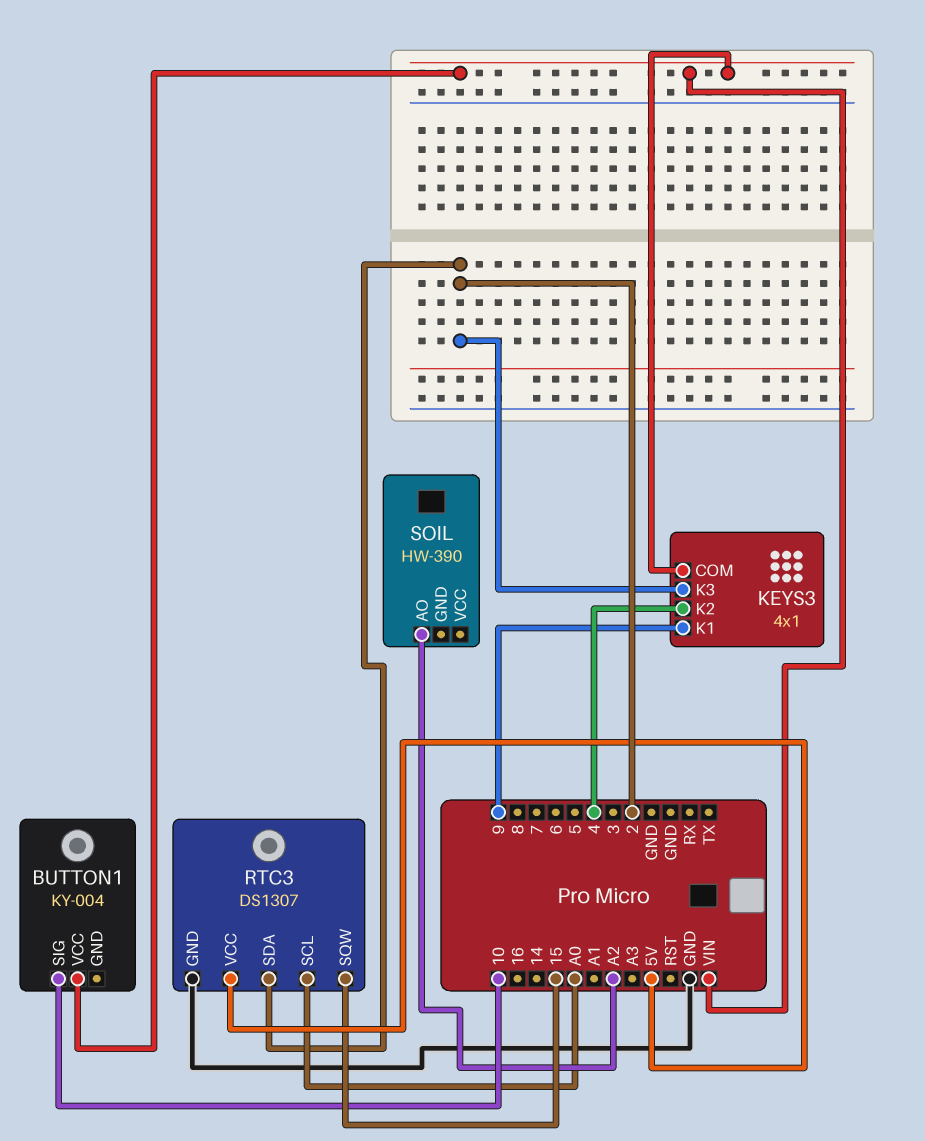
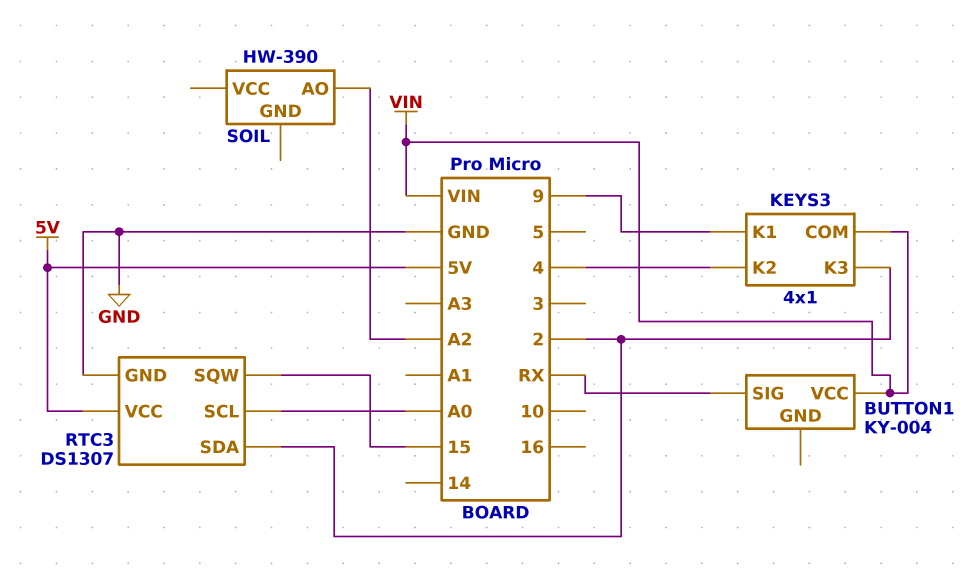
BUTTON1 pin SIG: 10 -> RX

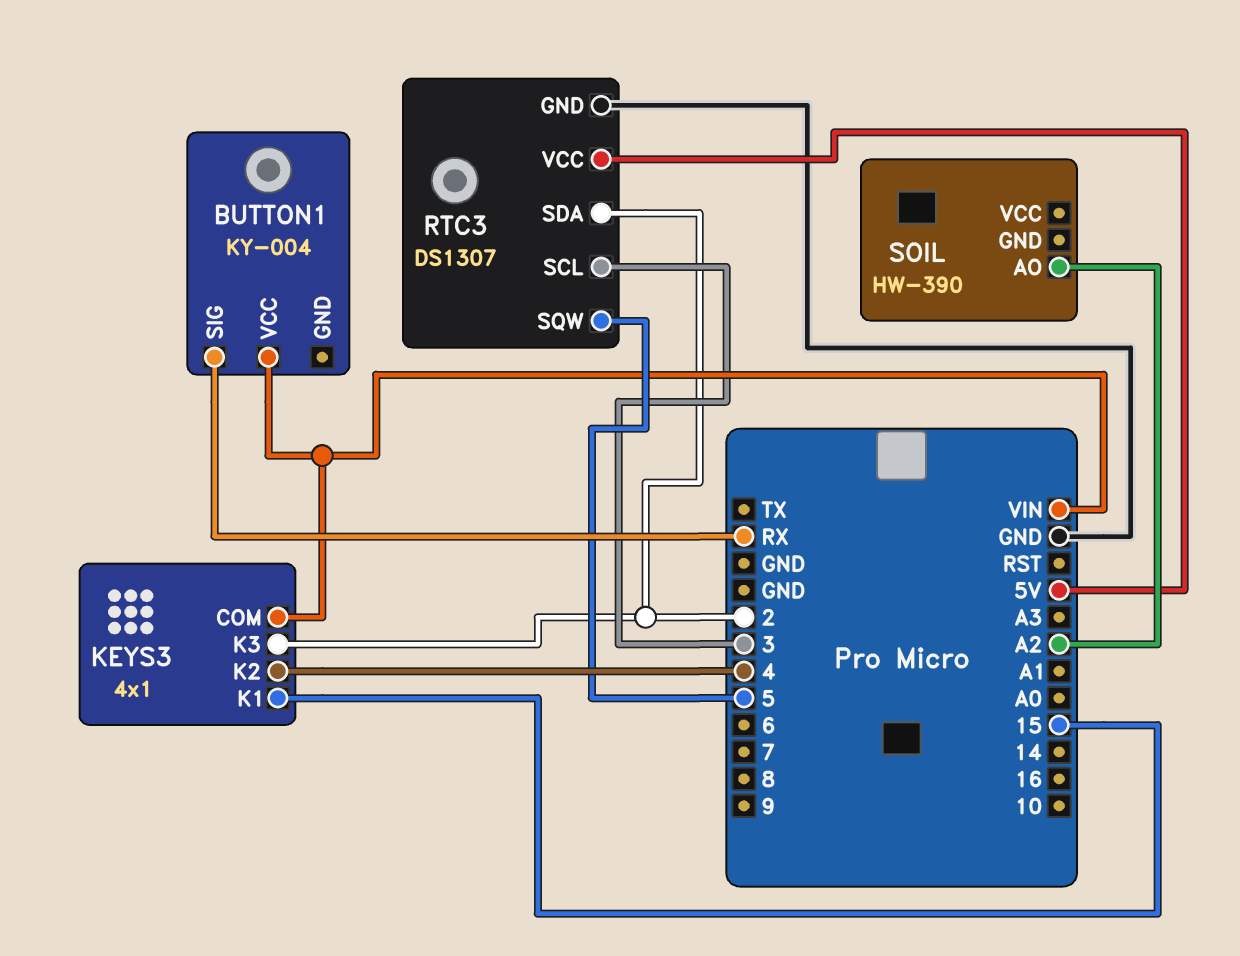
KEYS3 pin K1: 9 -> 15
RTC3 pin SCL: A0 -> 3
RTC3 pin SQW: 15 -> 5

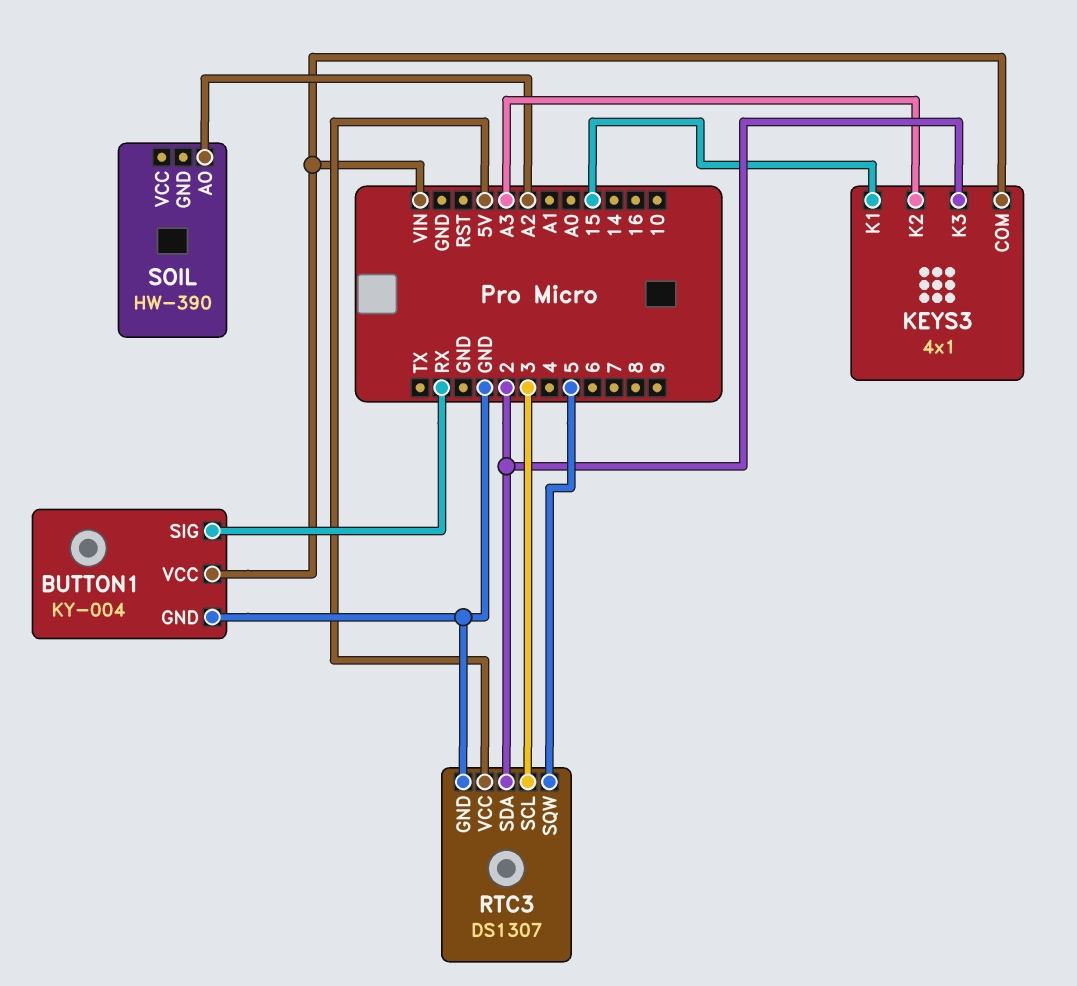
BUTTON1 pin GND: none -> GND
KEYS3 pin K2: 4 -> A3

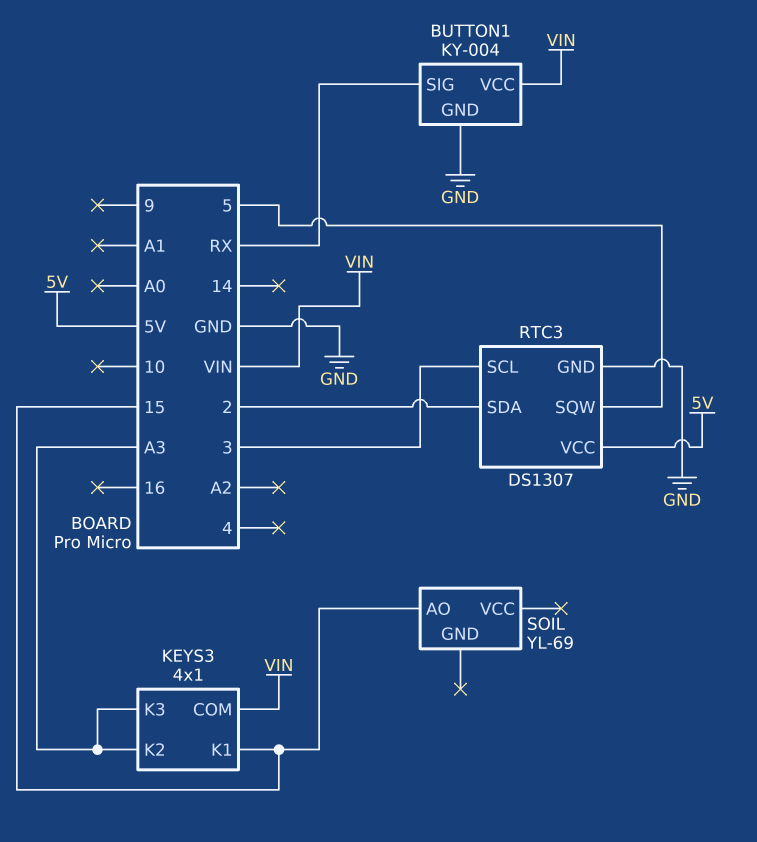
KEYS3 pin K3: 2 -> A3
SOIL: HW-390 -> YL-69
SOIL pin AO: A2 -> 15

